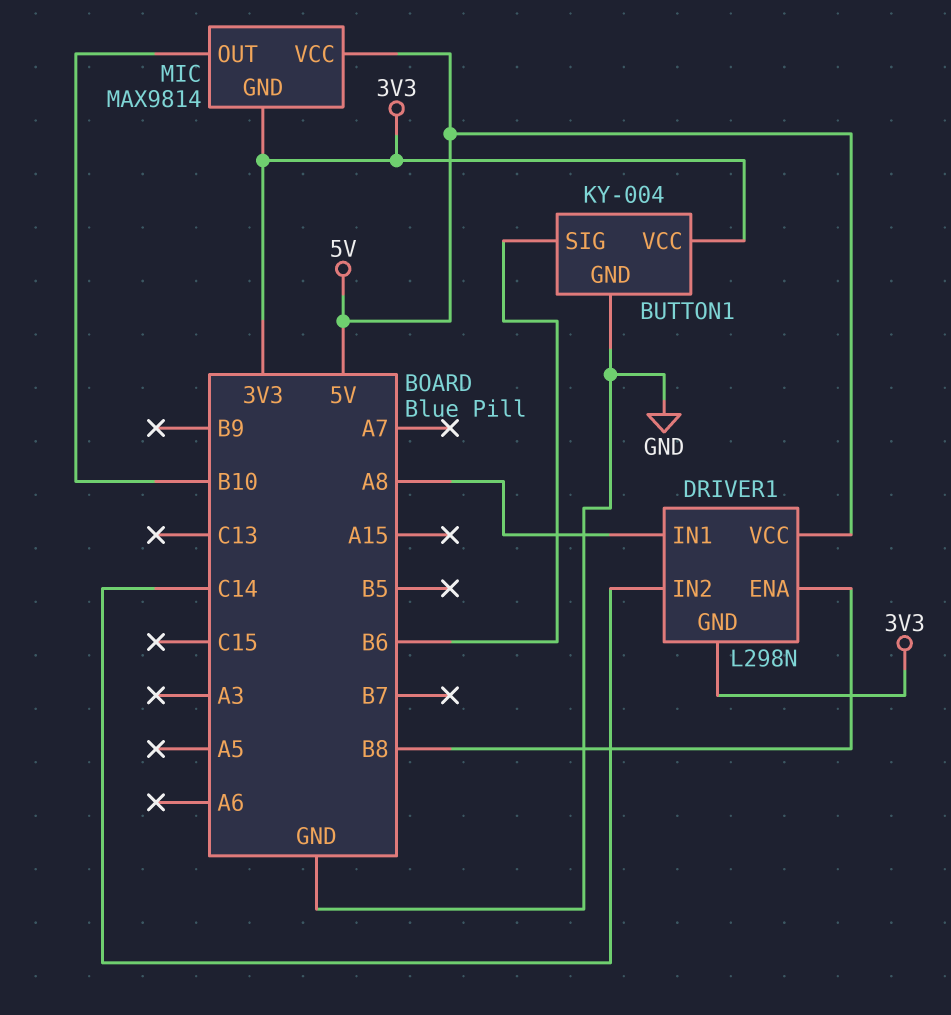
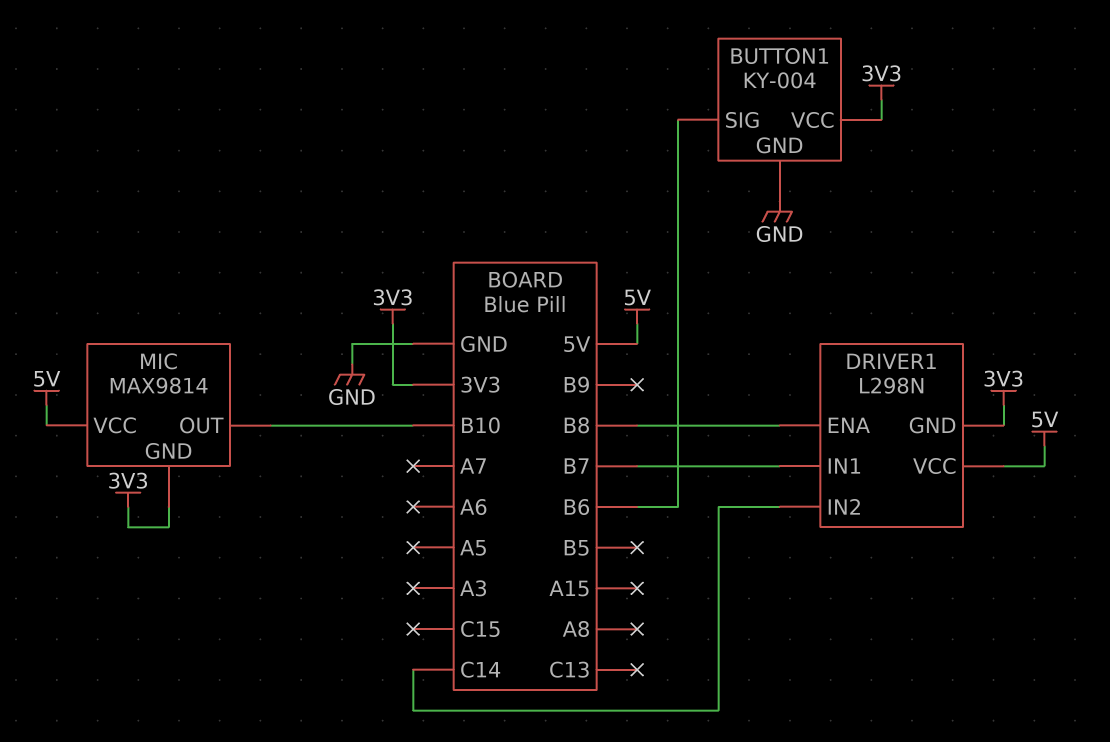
DRIVER1 pin IN1: A8 -> B7

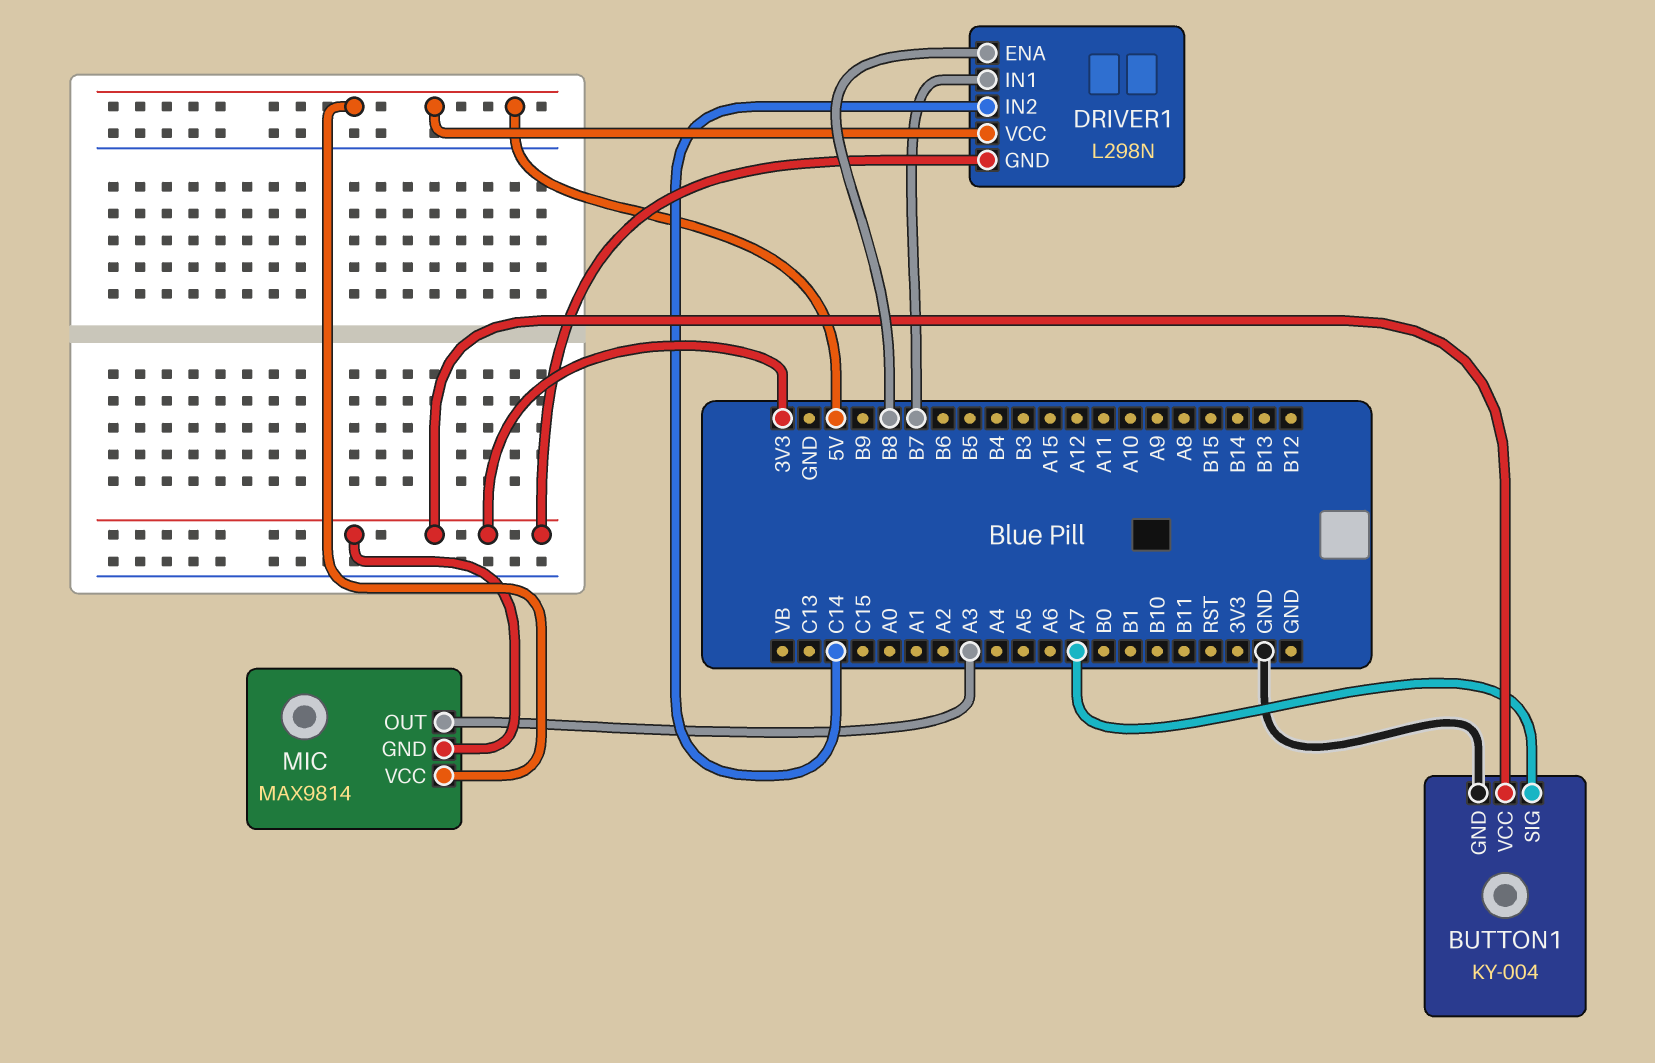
BUTTON1 pin SIG: B6 -> A7
MIC pin OUT: B10 -> A3

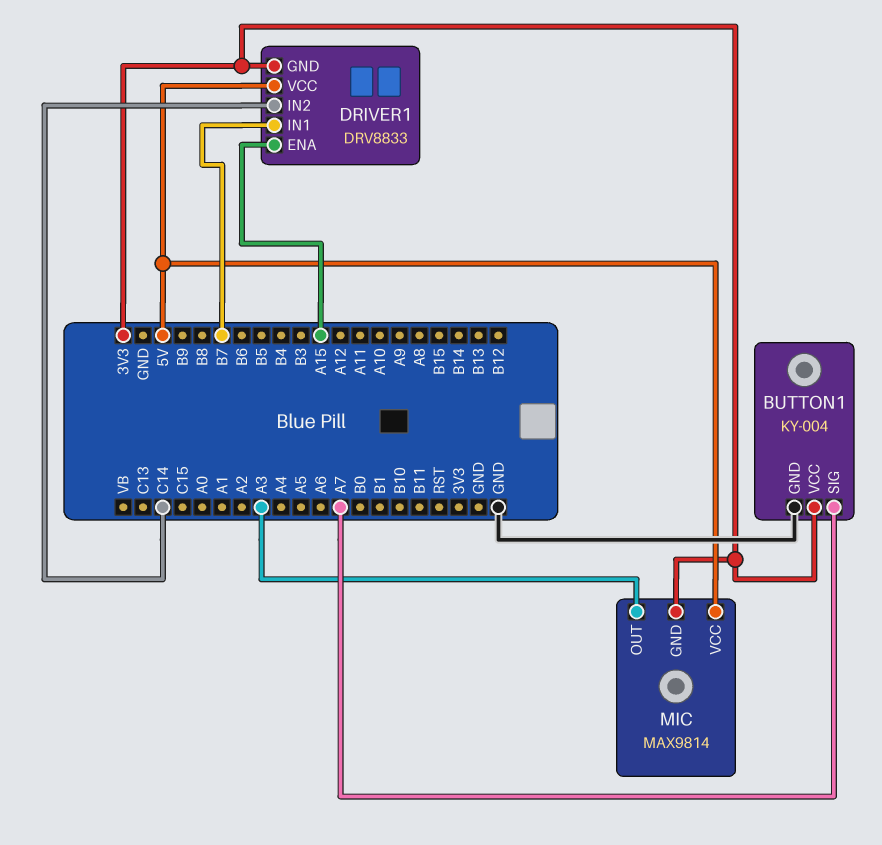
DRIVER1: L298N -> DRV8833
DRIVER1 pin ENA: B8 -> A15

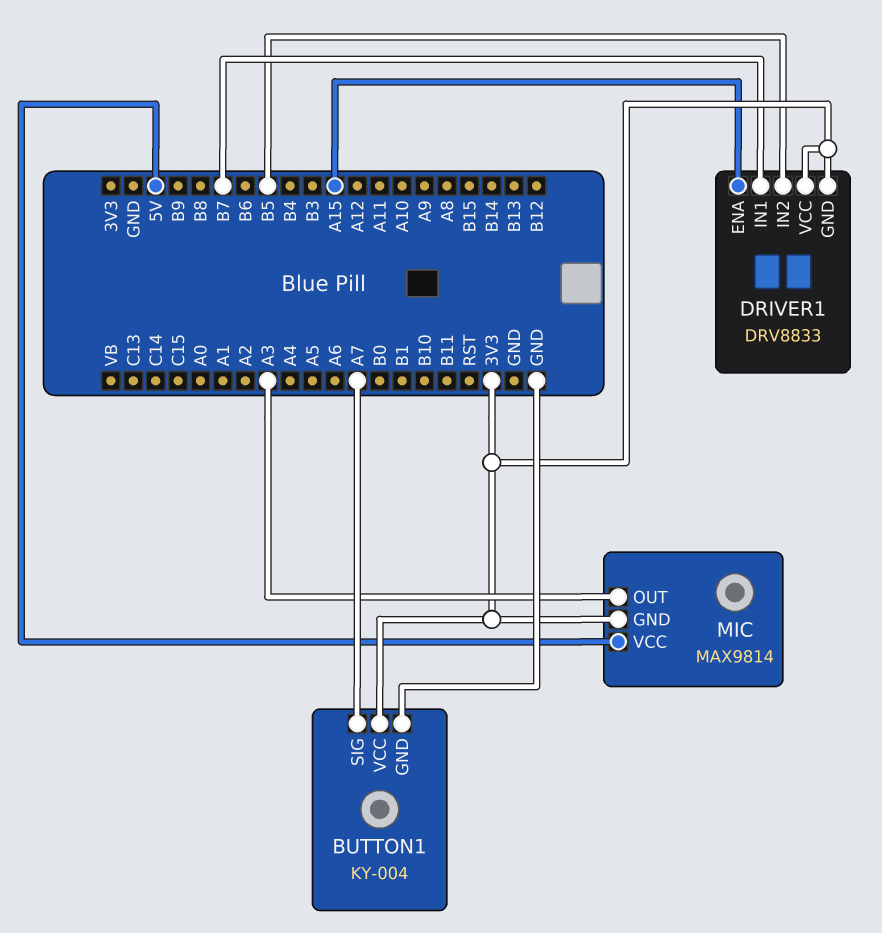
DRIVER1 pin IN2: C14 -> B5
DRIVER1 pin VCC: 5V -> 3V3

